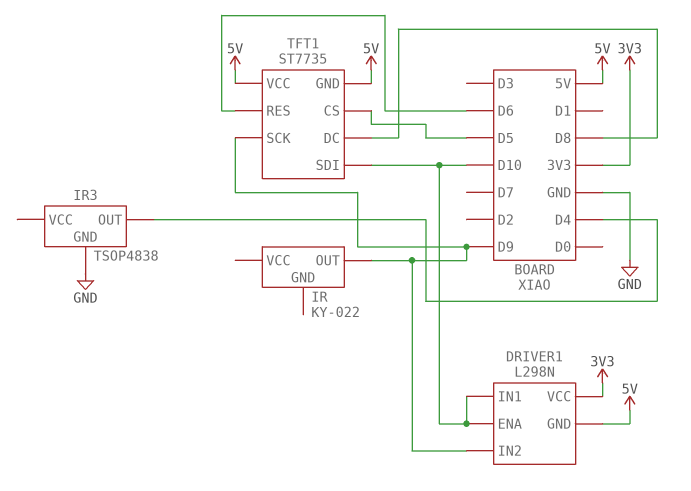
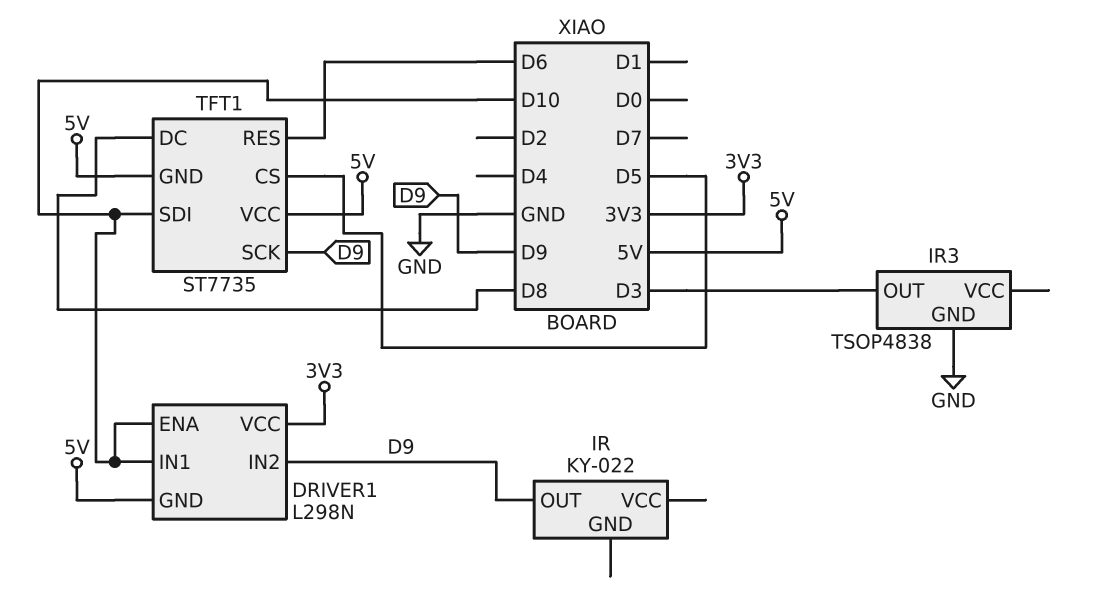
IR3 pin OUT: D4 -> D3

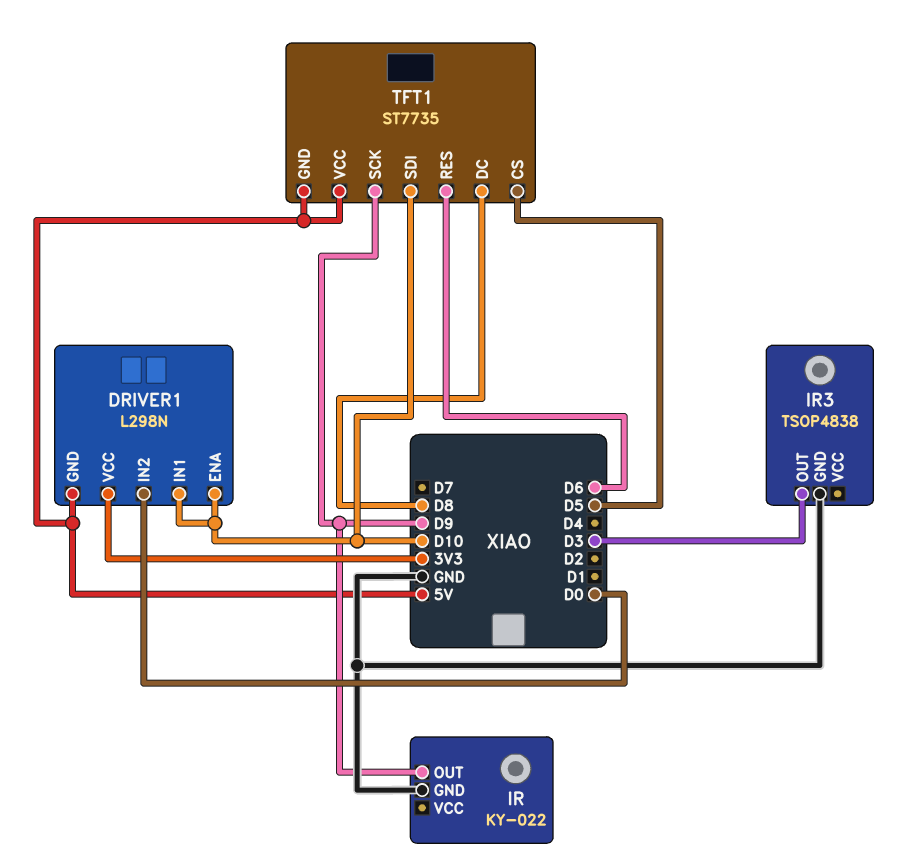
DRIVER1 pin IN2: D9 -> D0
IR pin GND: none -> GND

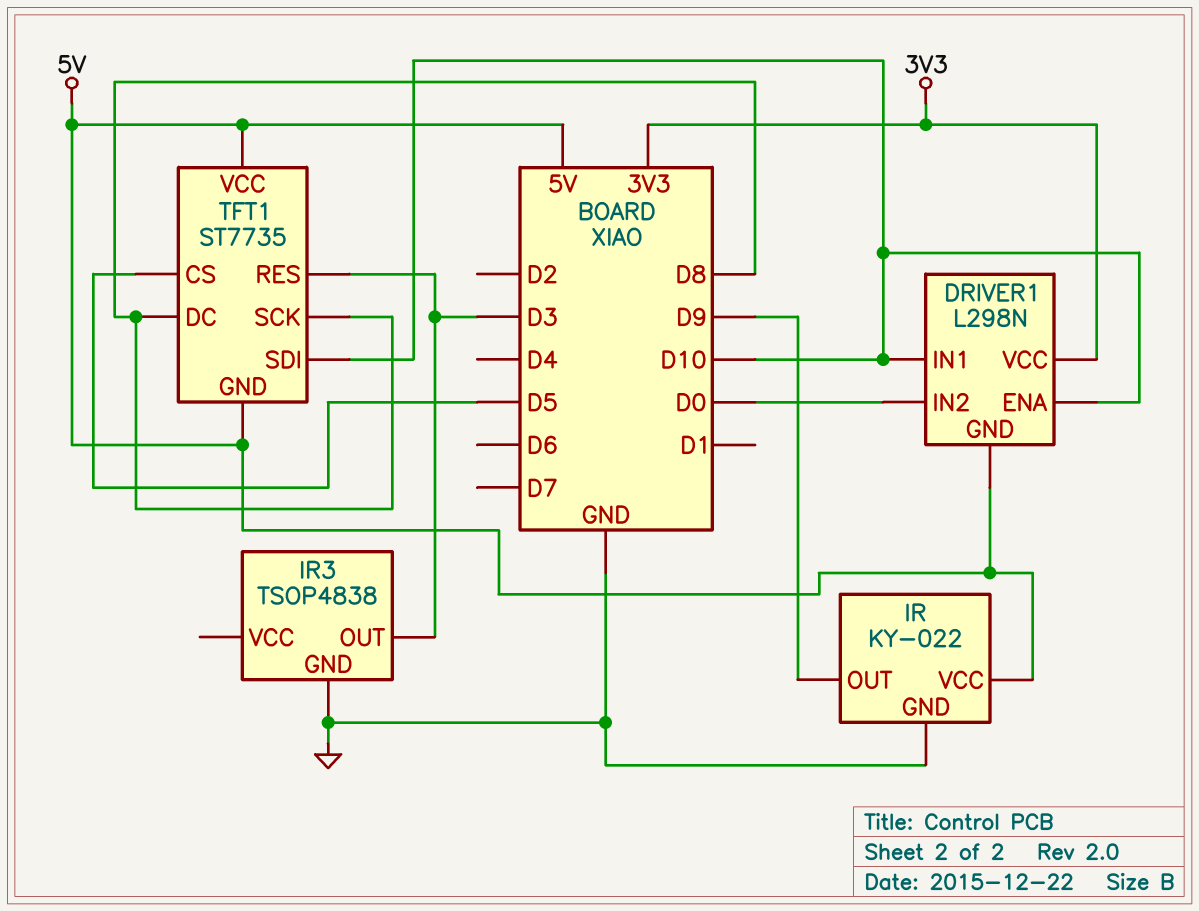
IR pin VCC: none -> 5V
TFT1 pin RES: D6 -> D3
TFT1 pin SCK: D9 -> D8

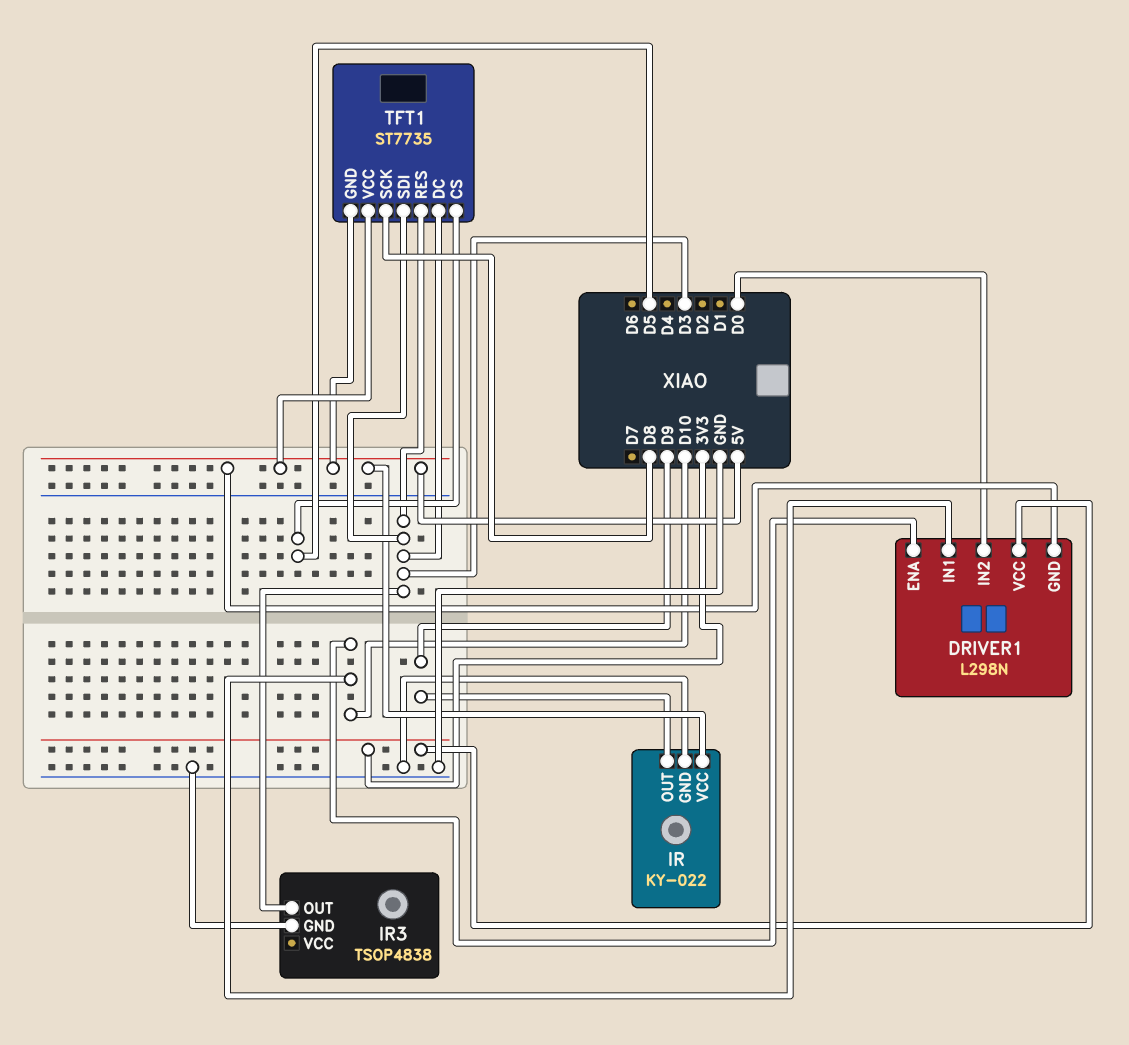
TFT1 pin DC: D8 -> D3
TFT1 pin SDI: D10 -> D3

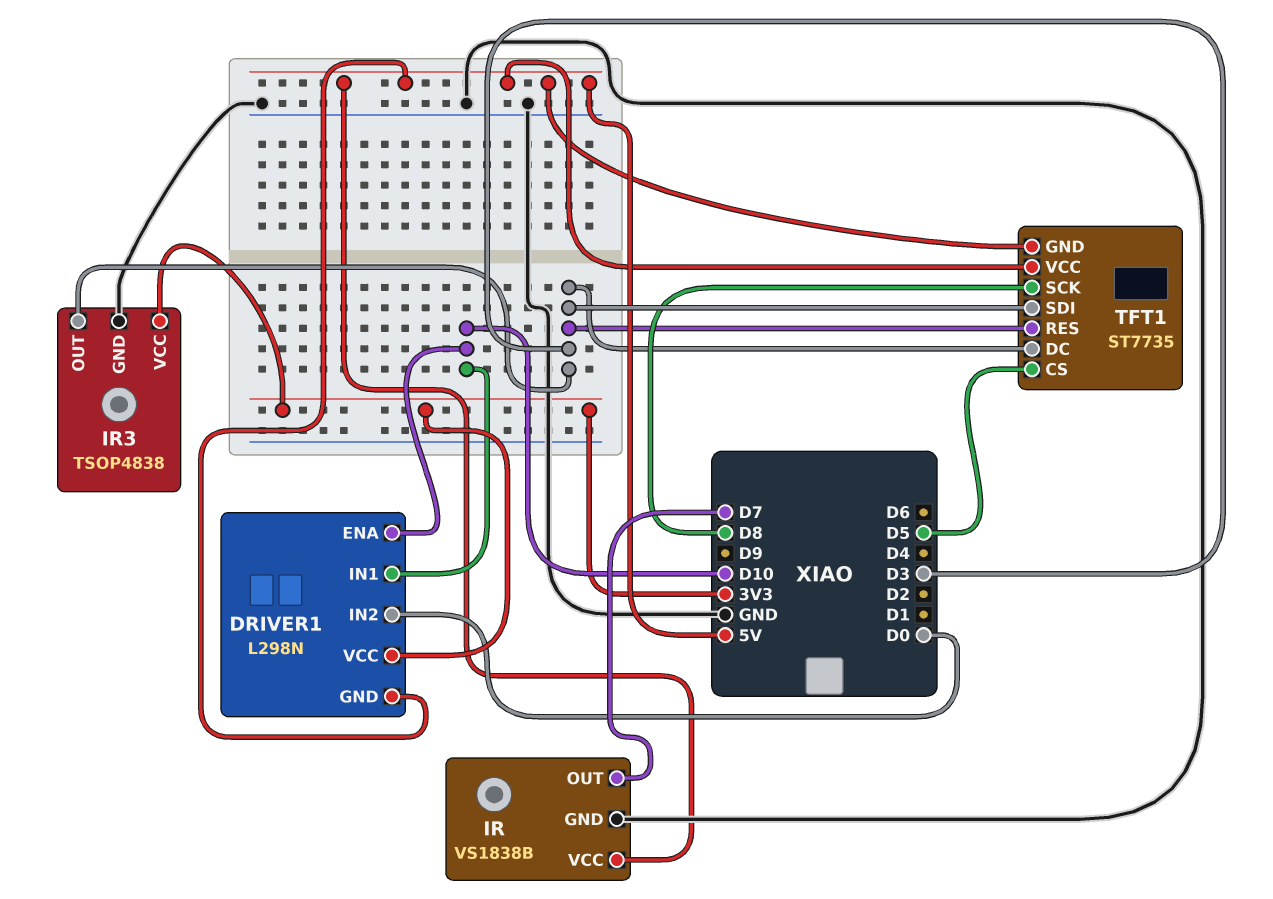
IR: KY-022 -> VS1838B
IR pin OUT: D9 -> D7
IR3 pin VCC: none -> 3V3

